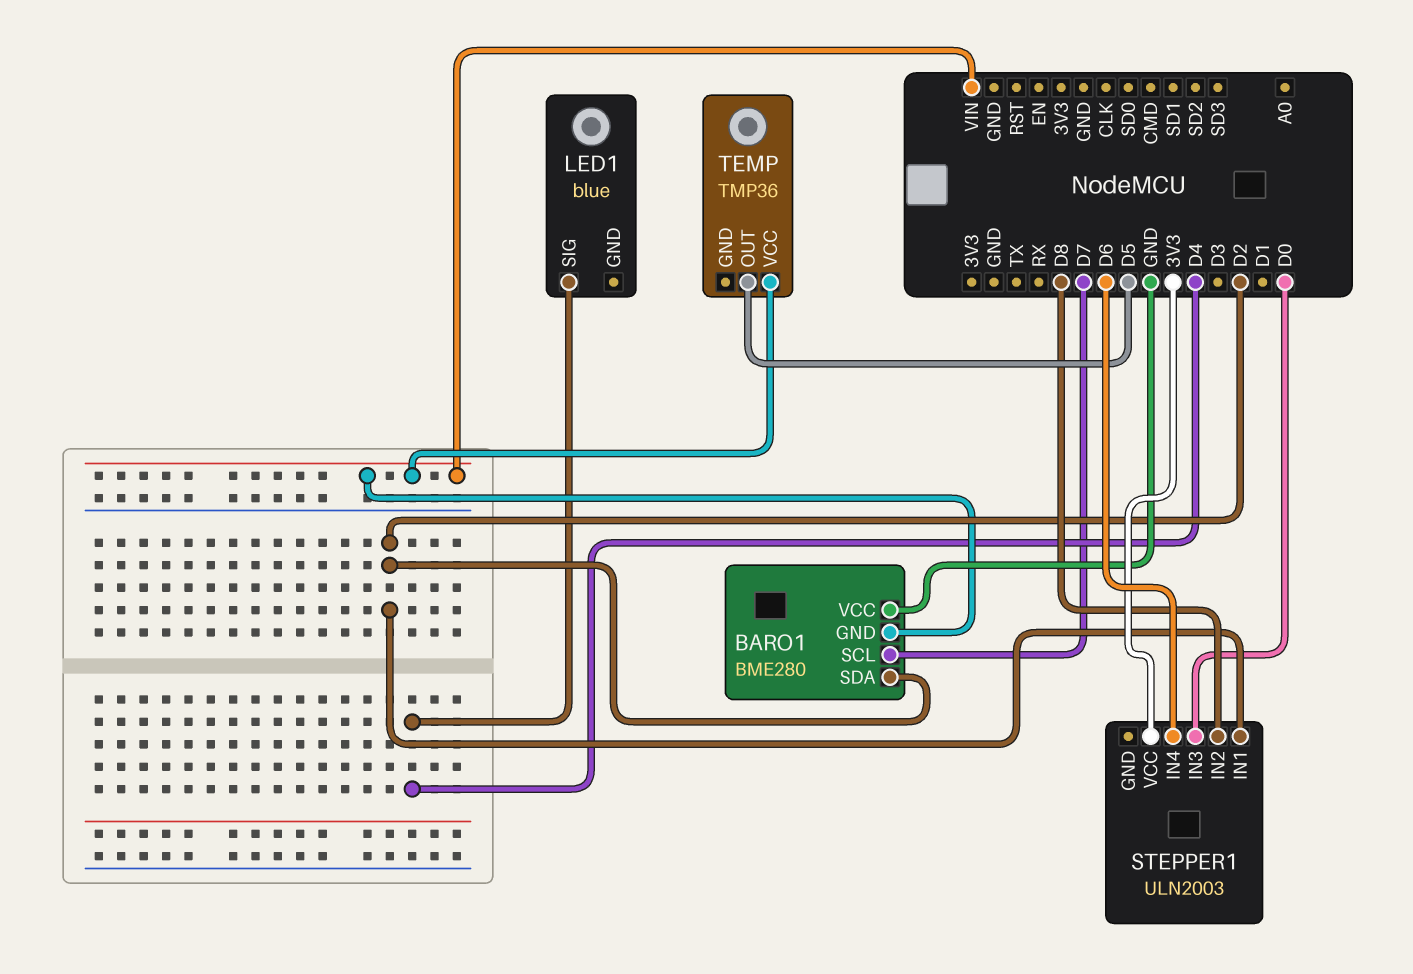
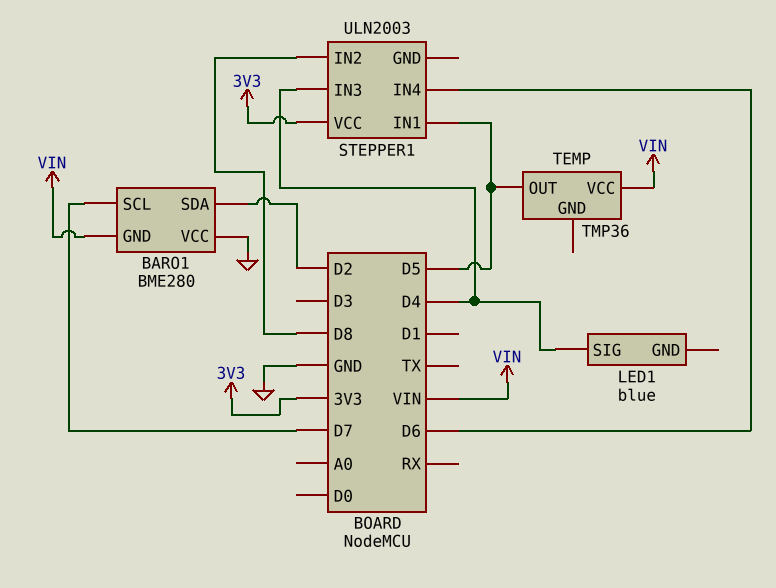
STEPPER1 pin IN1: D2 -> D5
STEPPER1 pin IN3: D0 -> D4

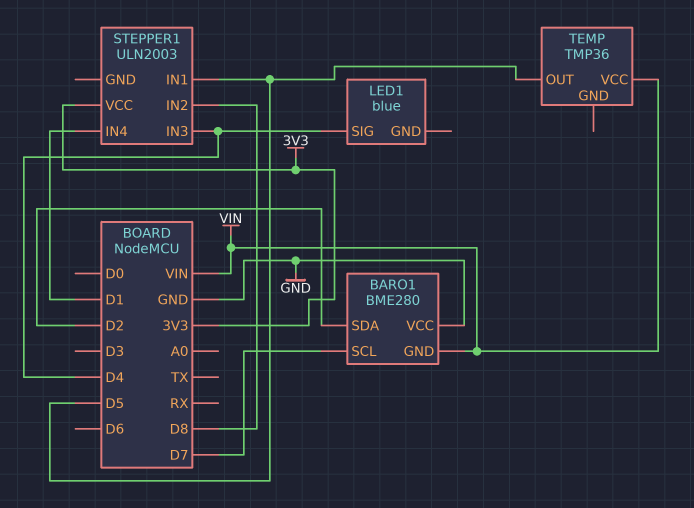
STEPPER1 pin IN4: D6 -> D1

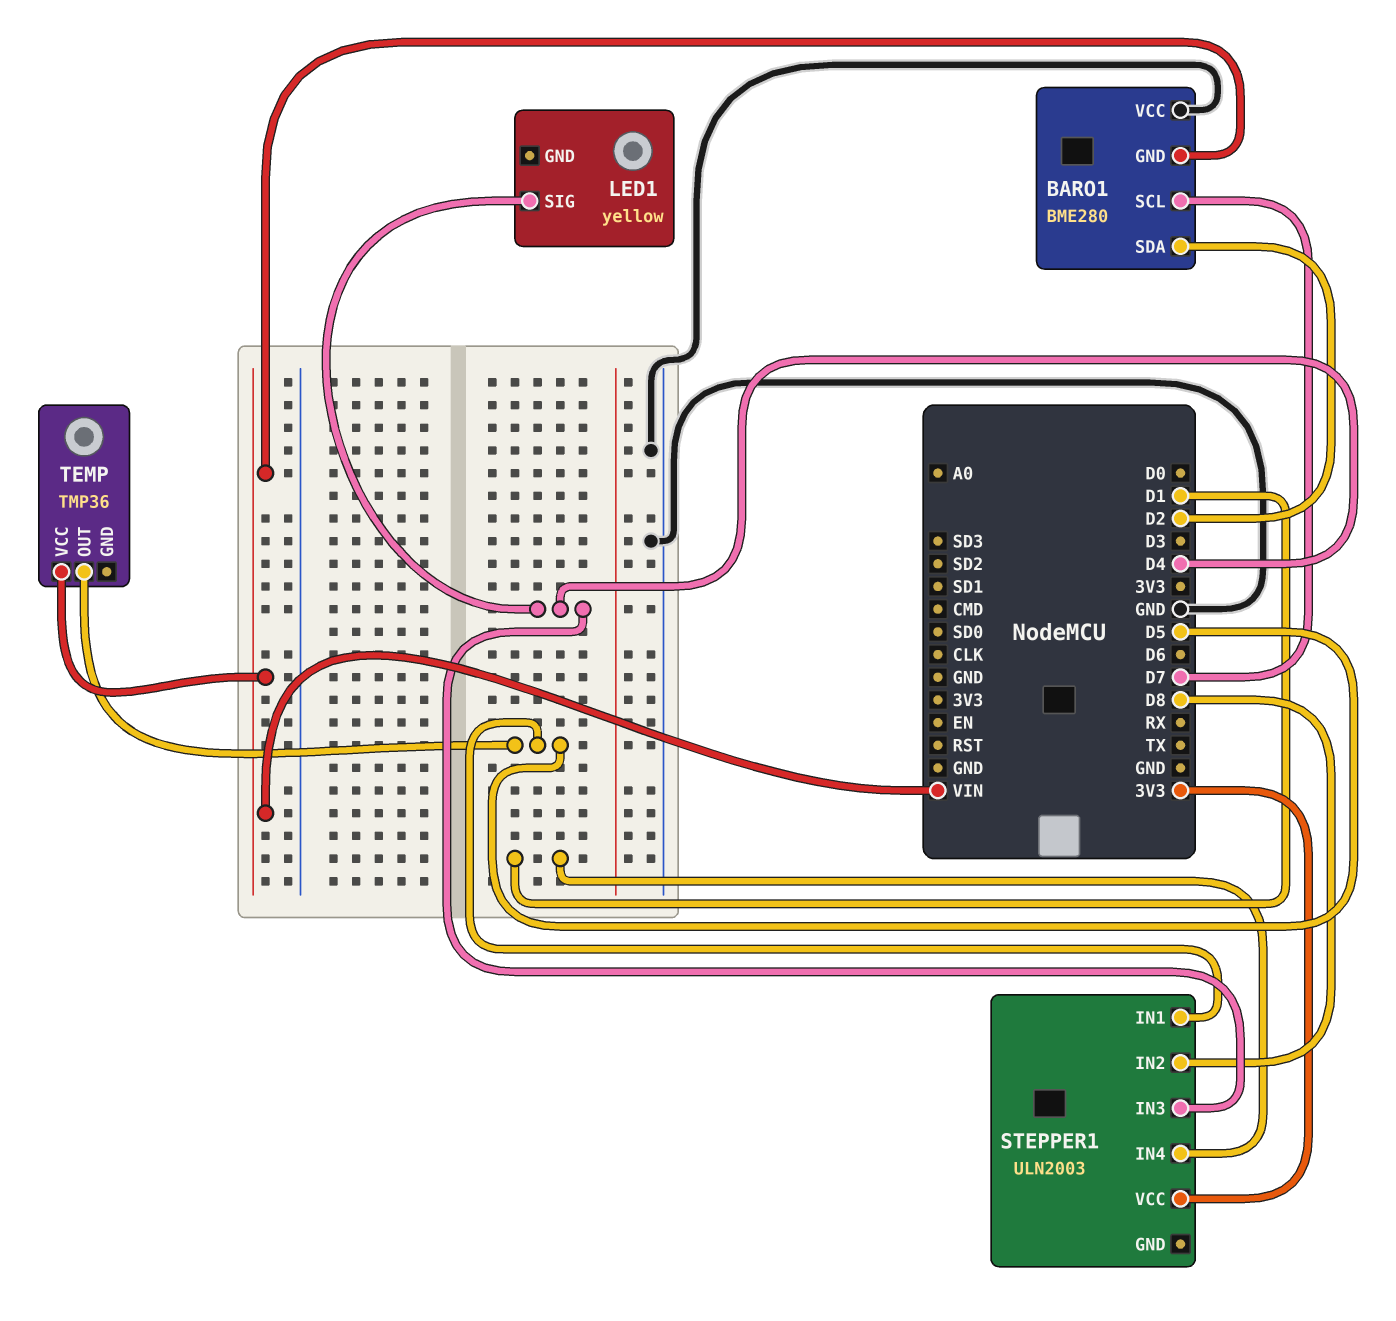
LED1: blue -> yellow

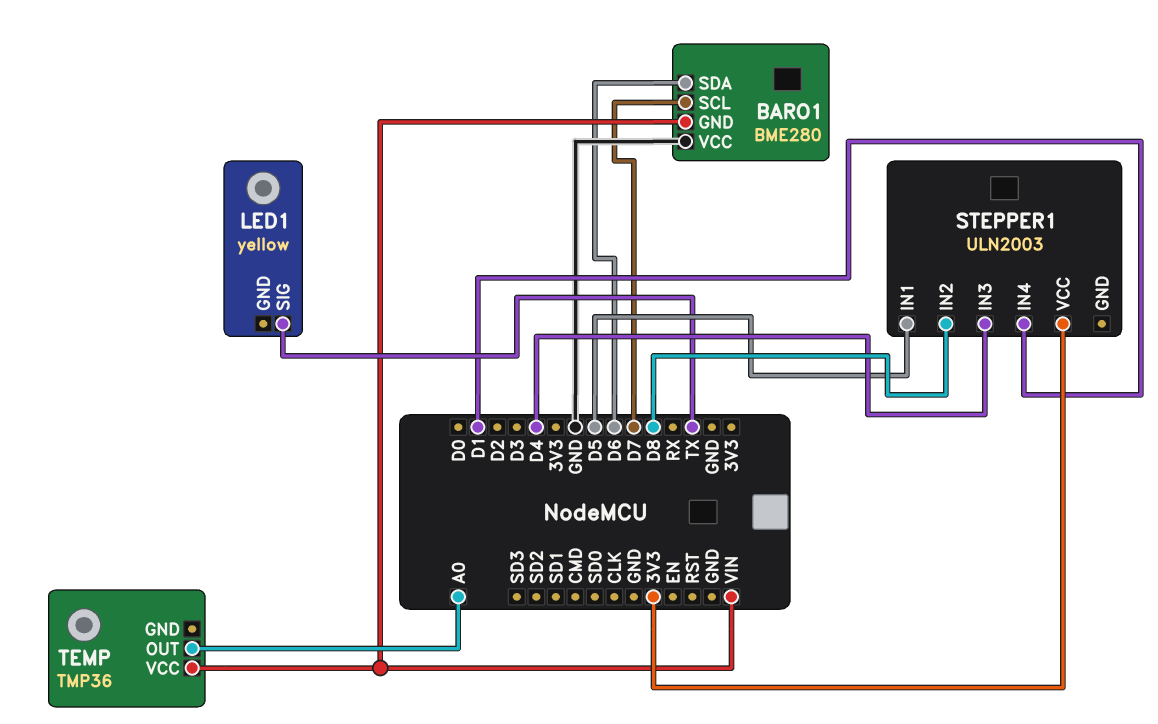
BARO1 pin SDA: D2 -> D6
LED1 pin SIG: D4 -> TX
TEMP pin OUT: D5 -> A0

